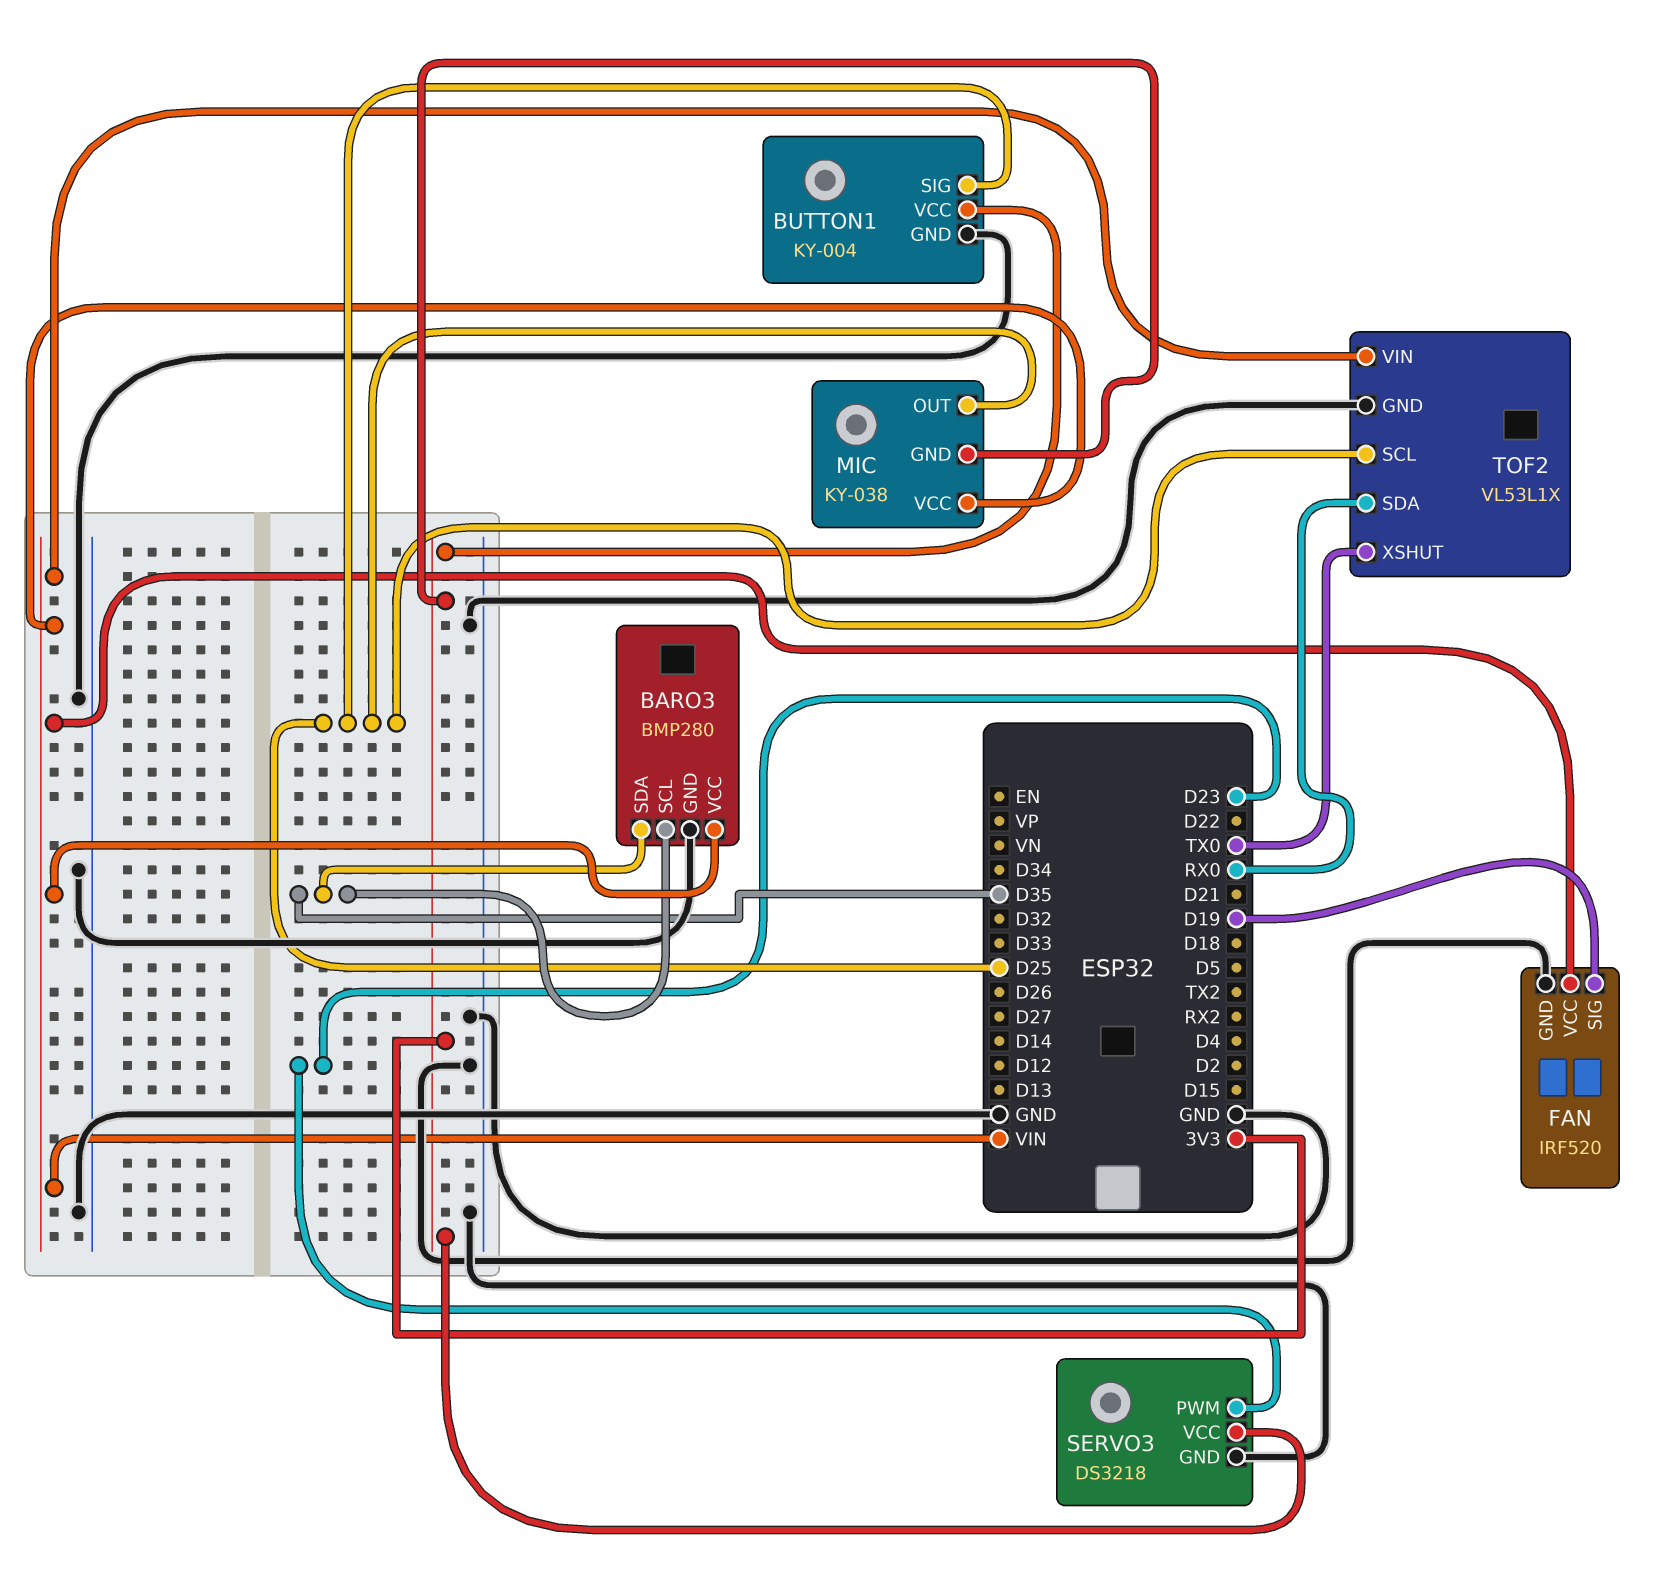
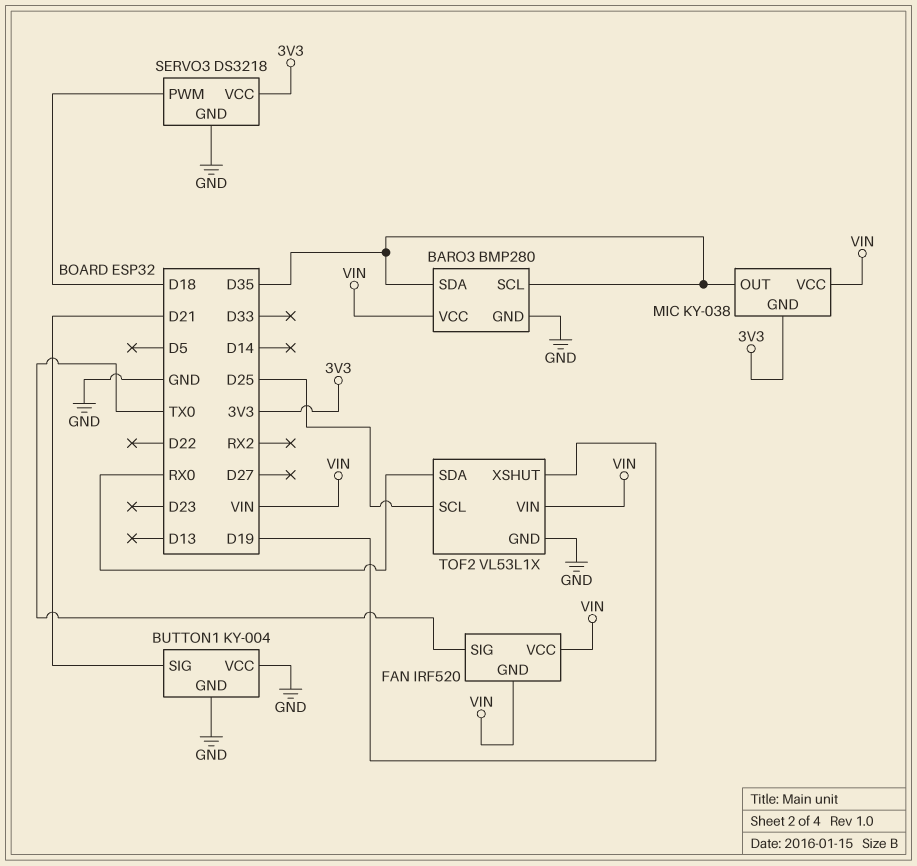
BUTTON1 pin SIG: D25 -> D21
BUTTON1 pin VCC: 3V3 -> GND
FAN pin GND: GND -> VIN
FAN pin SIG: D19 -> TX0
MIC pin OUT: D25 -> D35
SERVO3 pin PWM: D23 -> D18
TOF2 pin XSHUT: TX0 -> D19

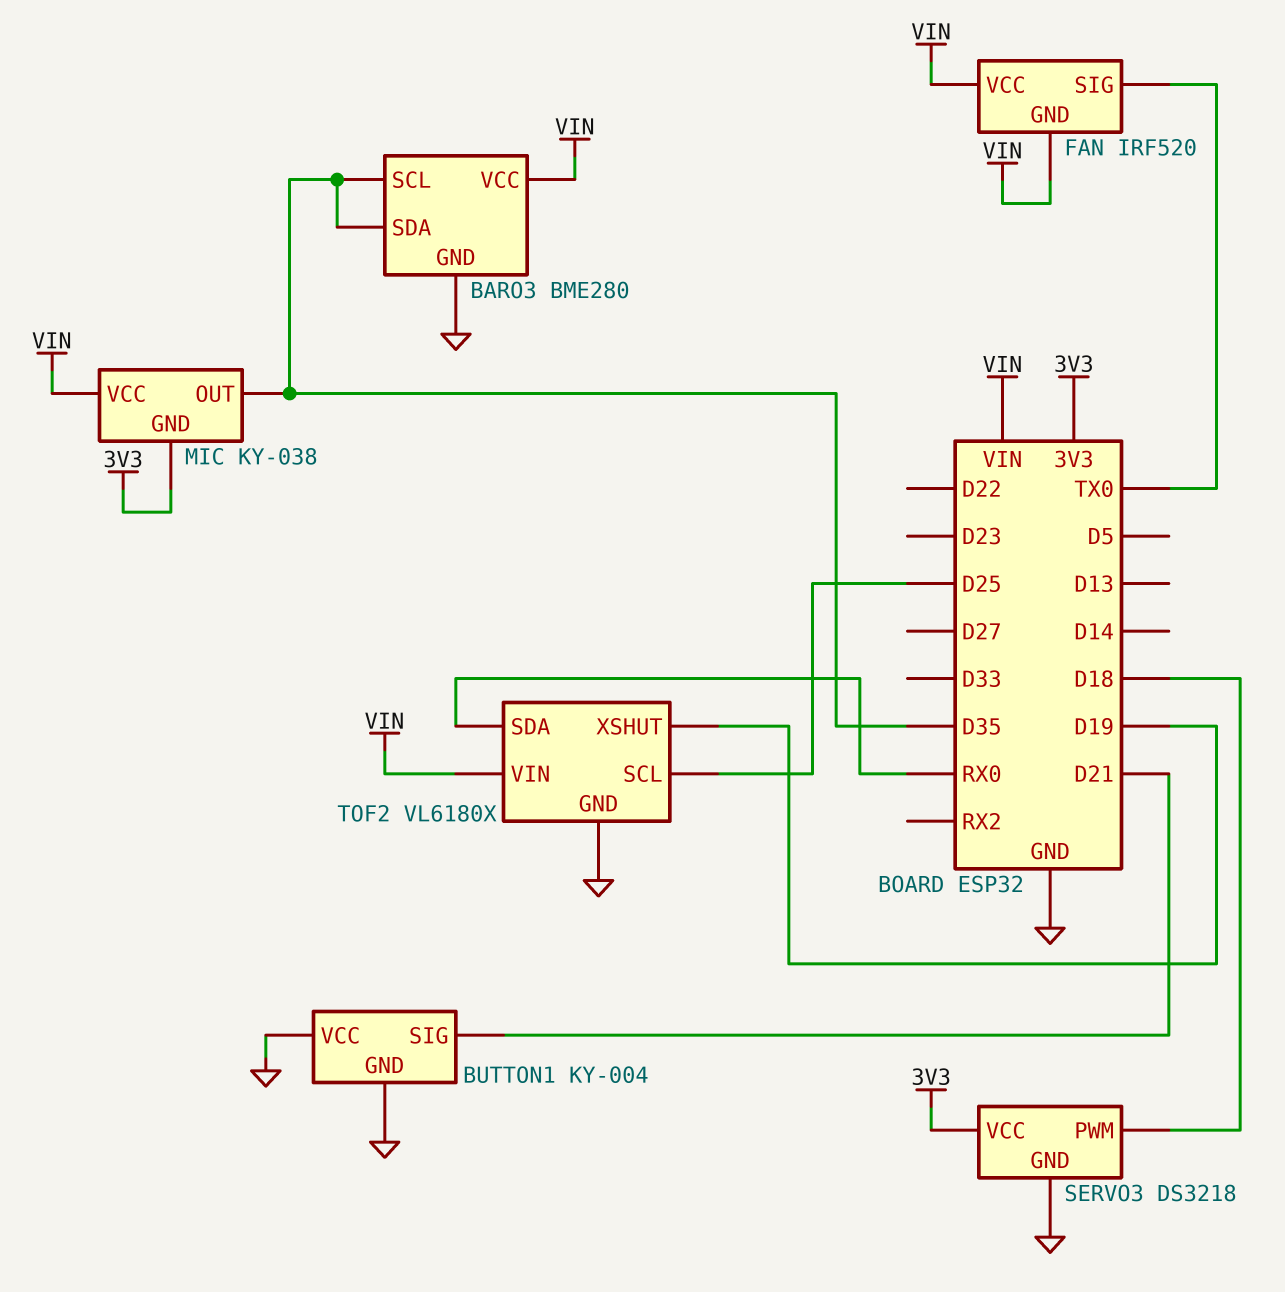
BARO3: BMP280 -> BME280
TOF2: VL53L1X -> VL6180X

